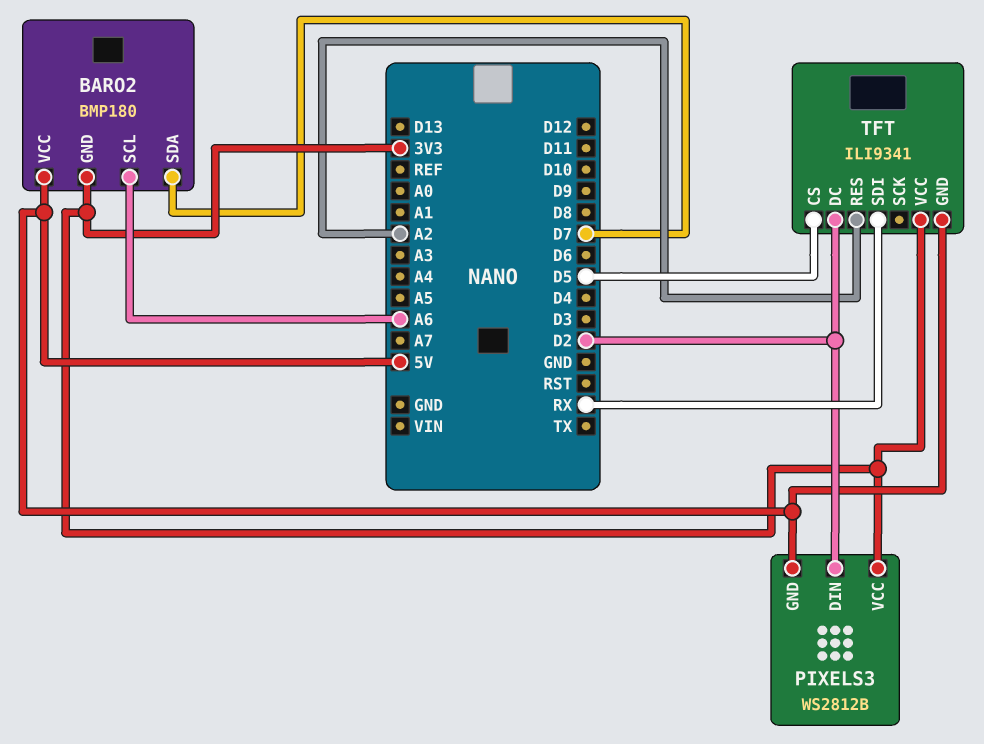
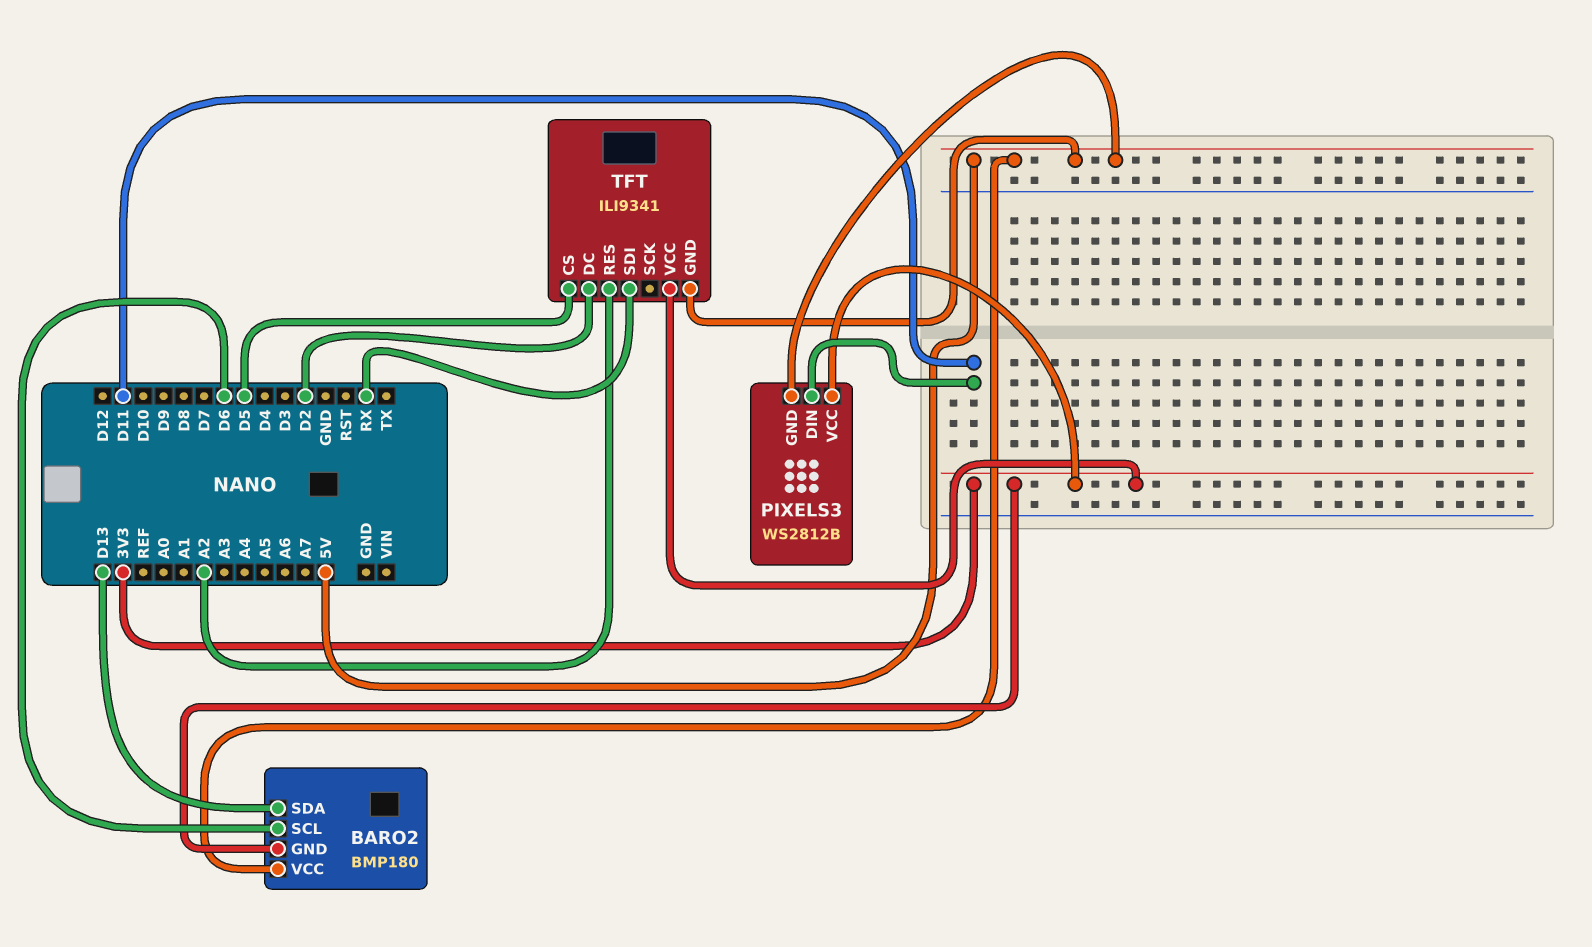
BARO2 pin SCL: A6 -> D6
BARO2 pin SDA: D7 -> D13
PIXELS3 pin DIN: D2 -> D11

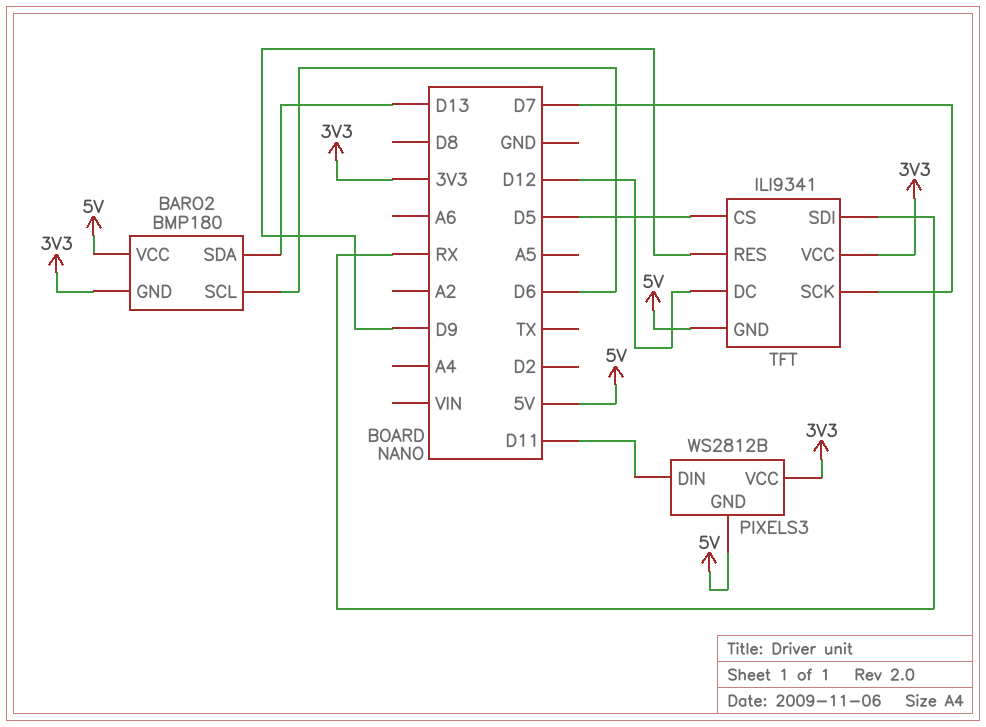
TFT pin DC: D2 -> D12
TFT pin RES: A2 -> D9
TFT pin SCK: none -> D7

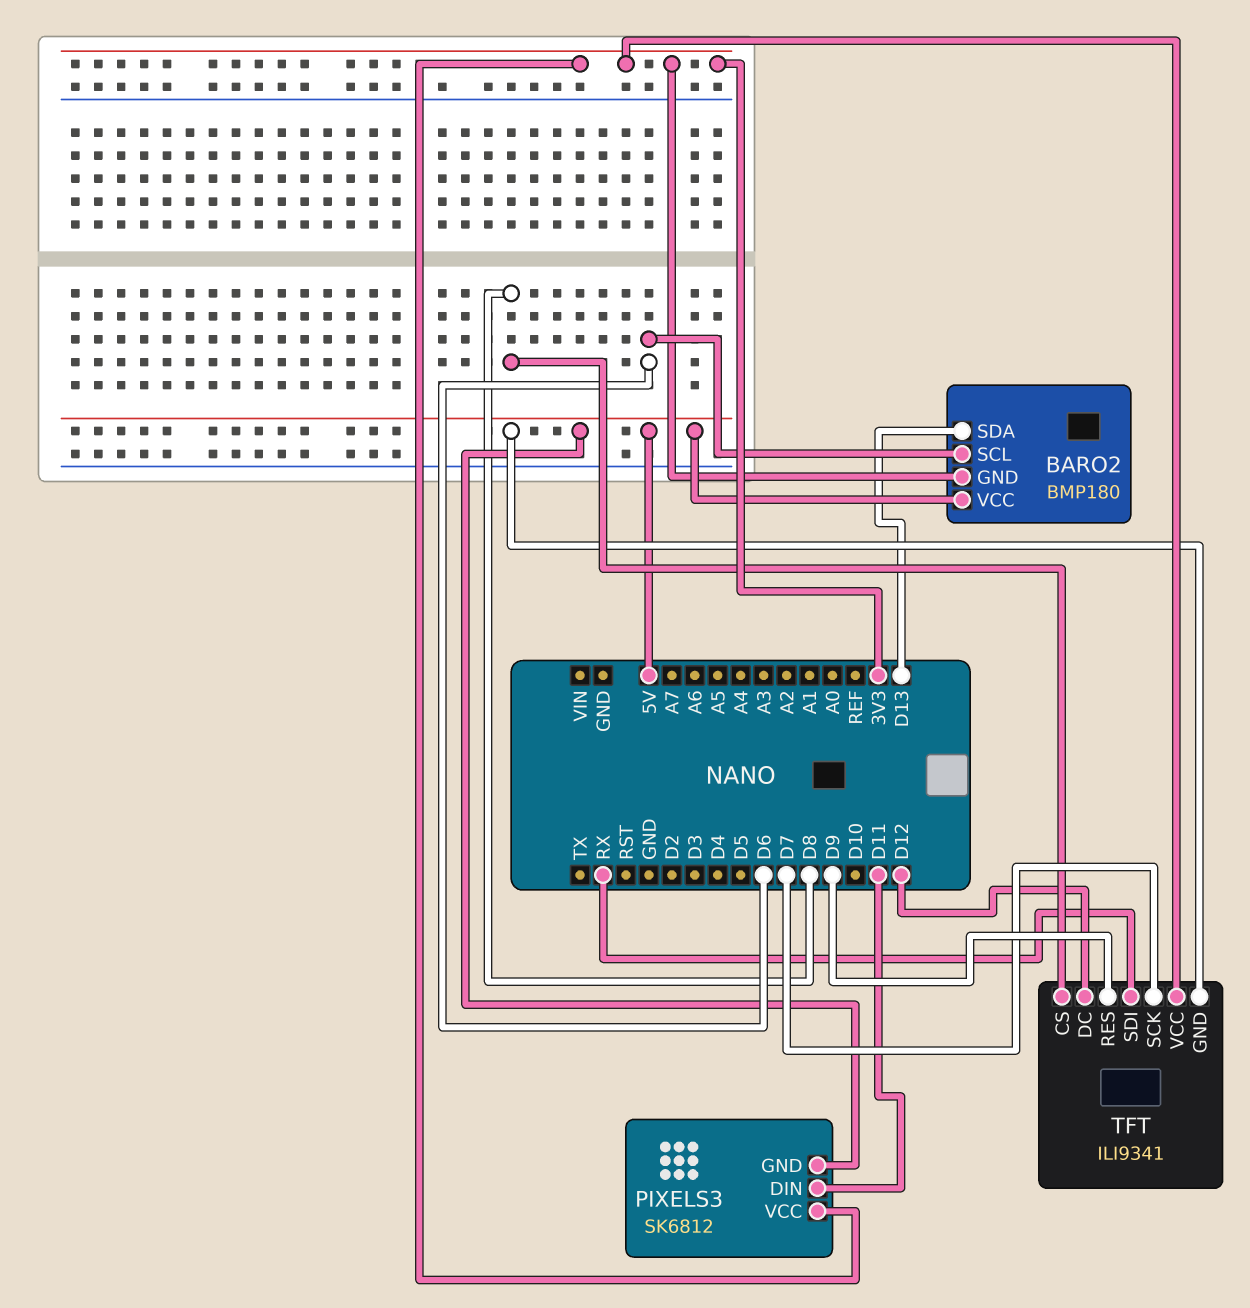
PIXELS3: WS2812B -> SK6812
TFT pin CS: D5 -> D8

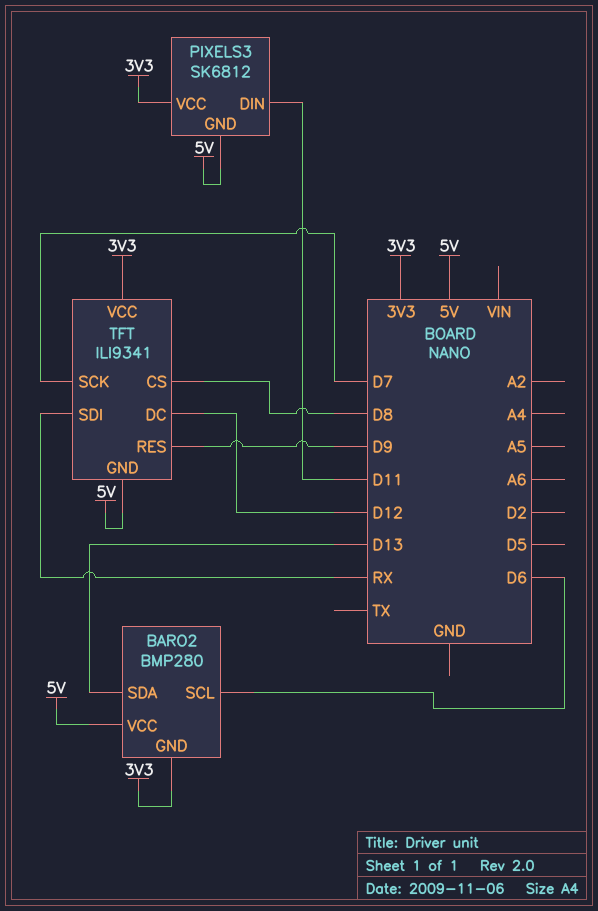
BARO2: BMP180 -> BMP280

